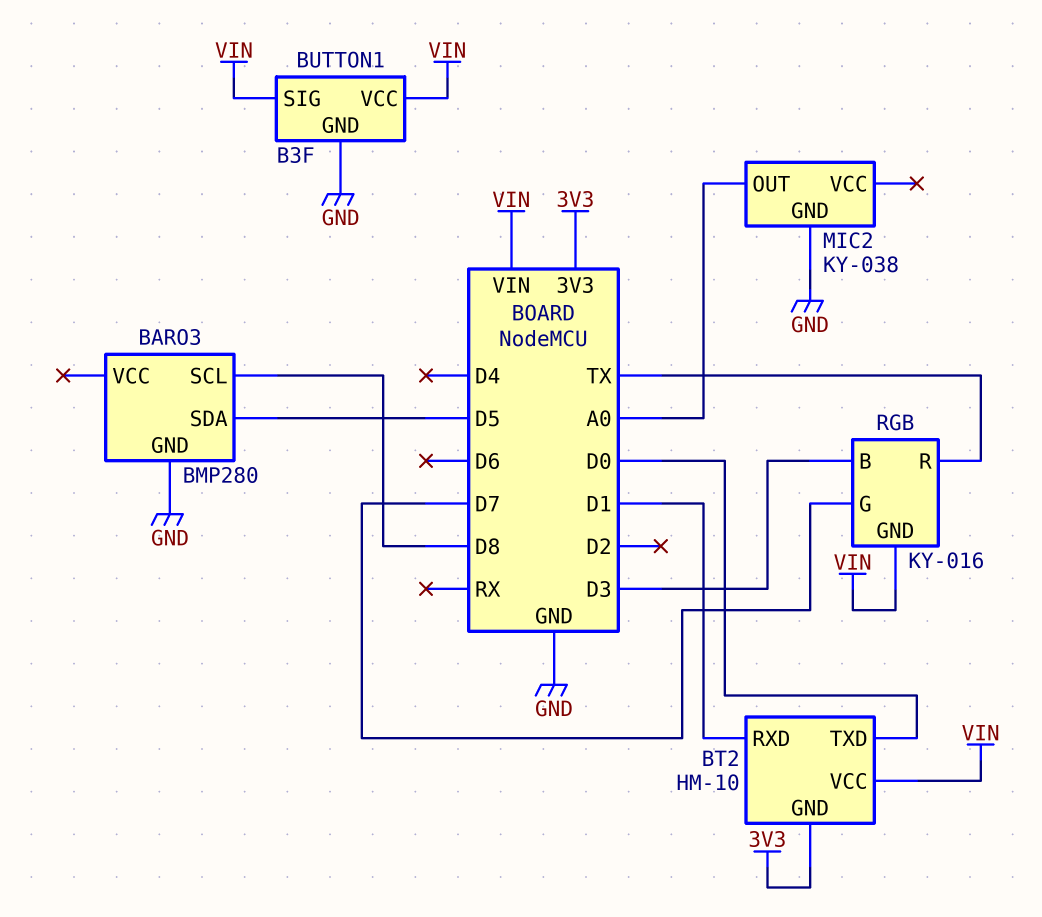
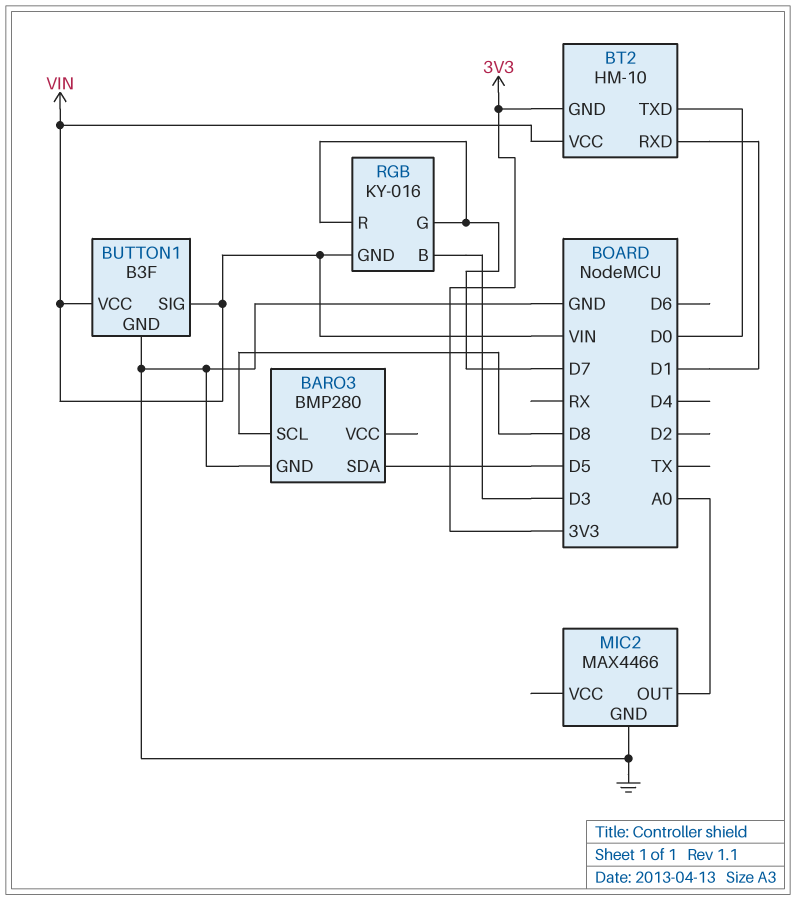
MIC2: KY-038 -> MAX4466
RGB pin R: TX -> D7

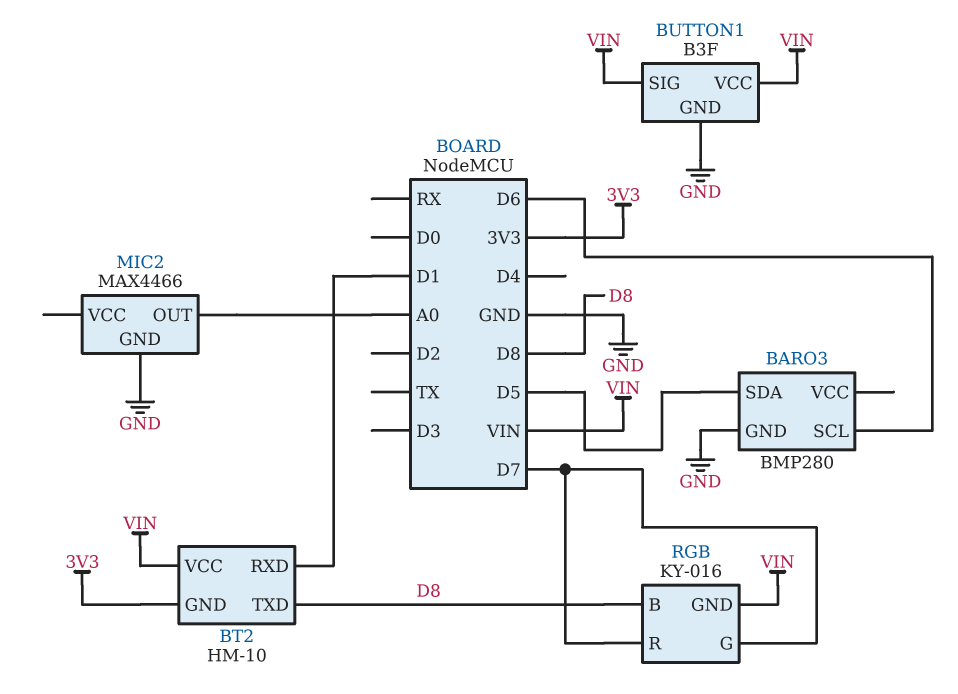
BARO3 pin SCL: D8 -> D6
BT2 pin TXD: D0 -> D8
RGB pin B: D3 -> D8

